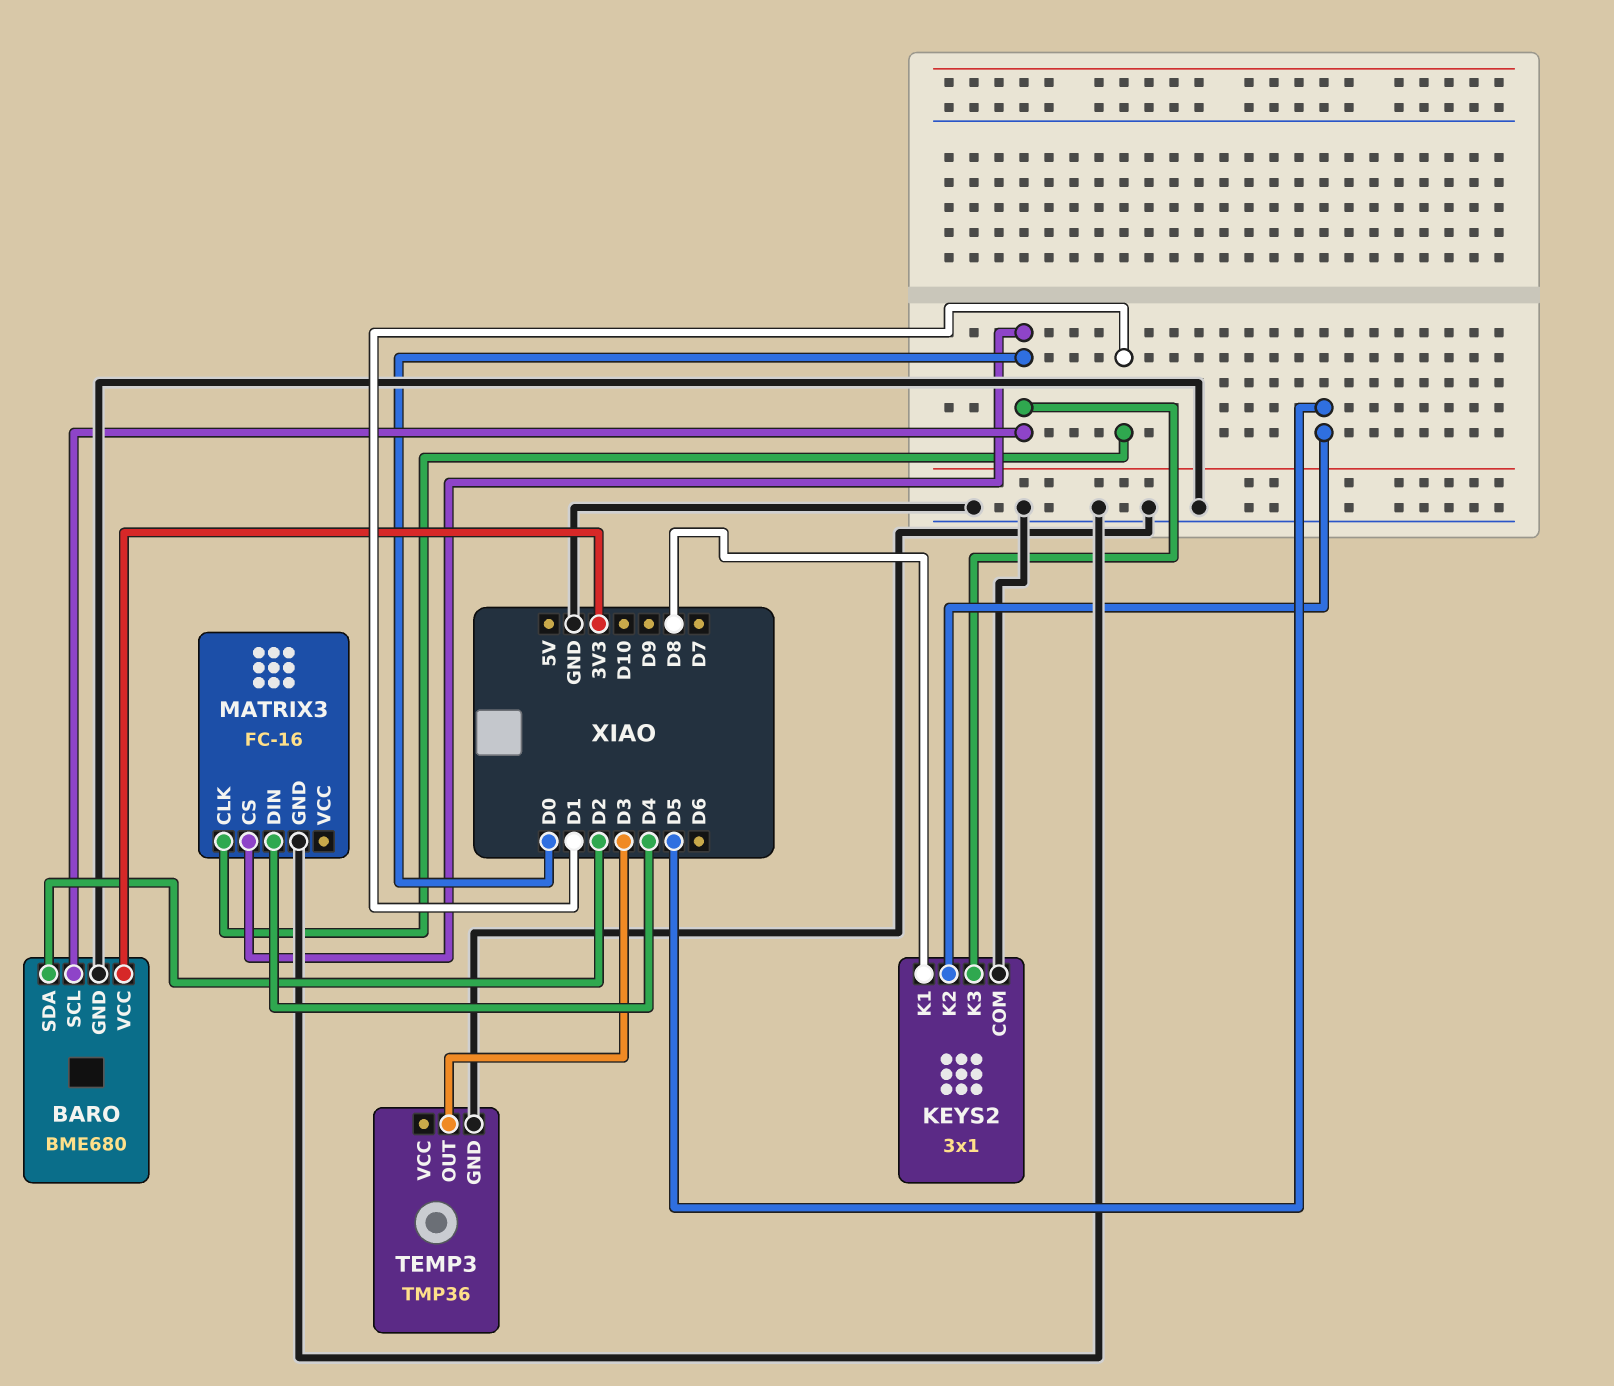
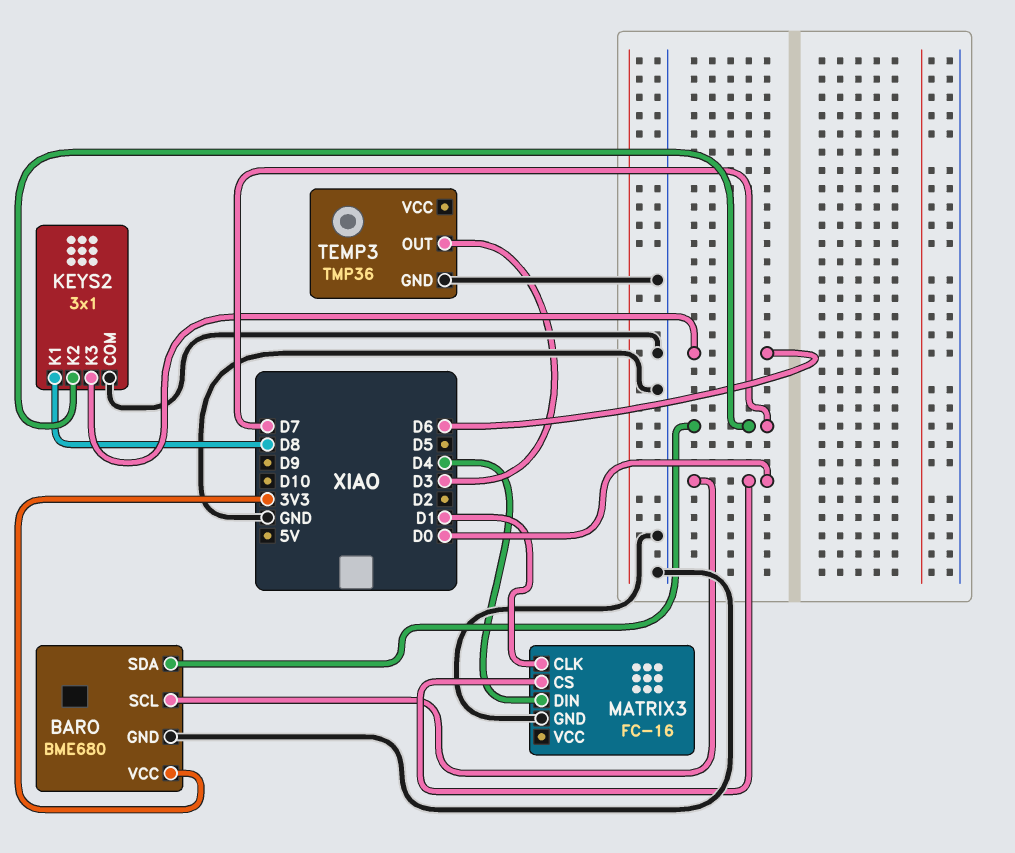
BARO pin SDA: D2 -> D7
KEYS2 pin K2: D5 -> D7
KEYS2 pin K3: D0 -> D6

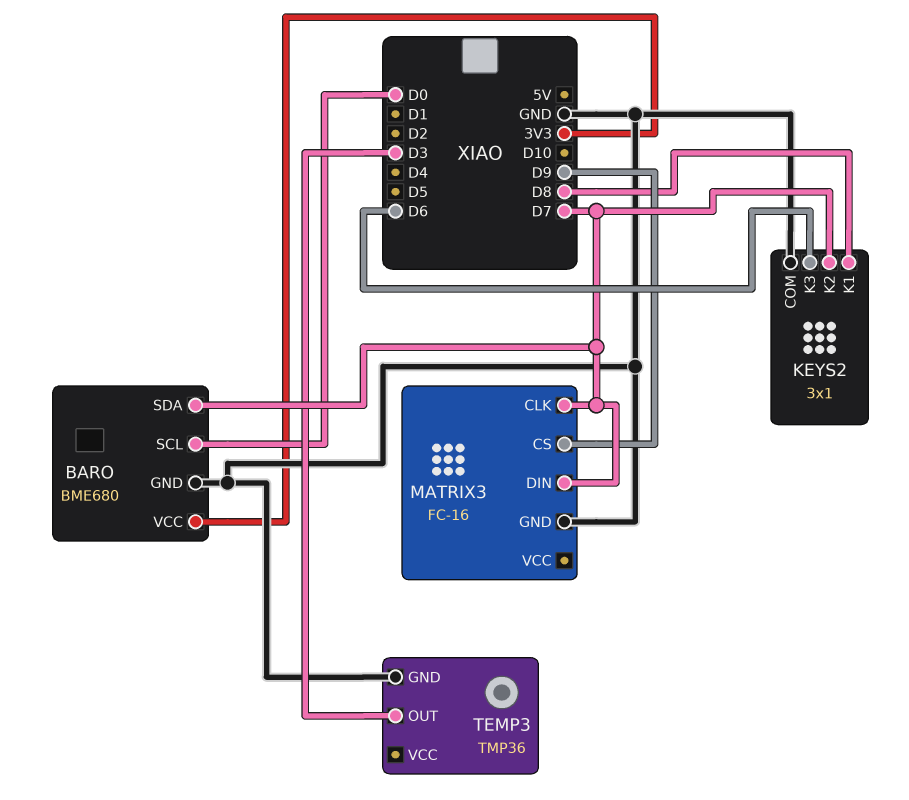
MATRIX3 pin CLK: D1 -> D7
MATRIX3 pin CS: D0 -> D9
MATRIX3 pin DIN: D4 -> D7

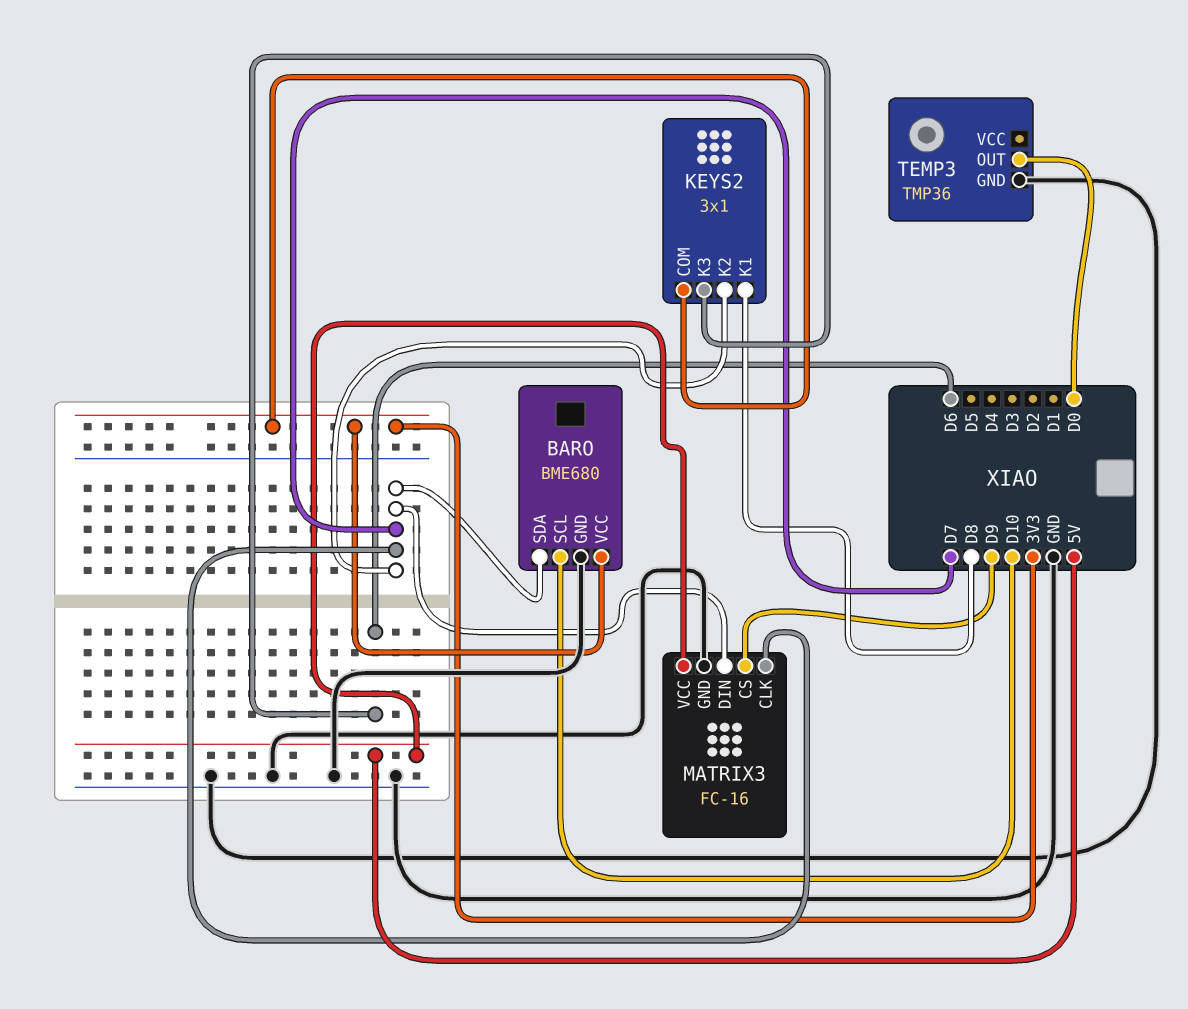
BARO pin SCL: D0 -> D10
KEYS2 pin COM: GND -> 3V3
MATRIX3 pin VCC: none -> 5V
TEMP3 pin OUT: D3 -> D0

